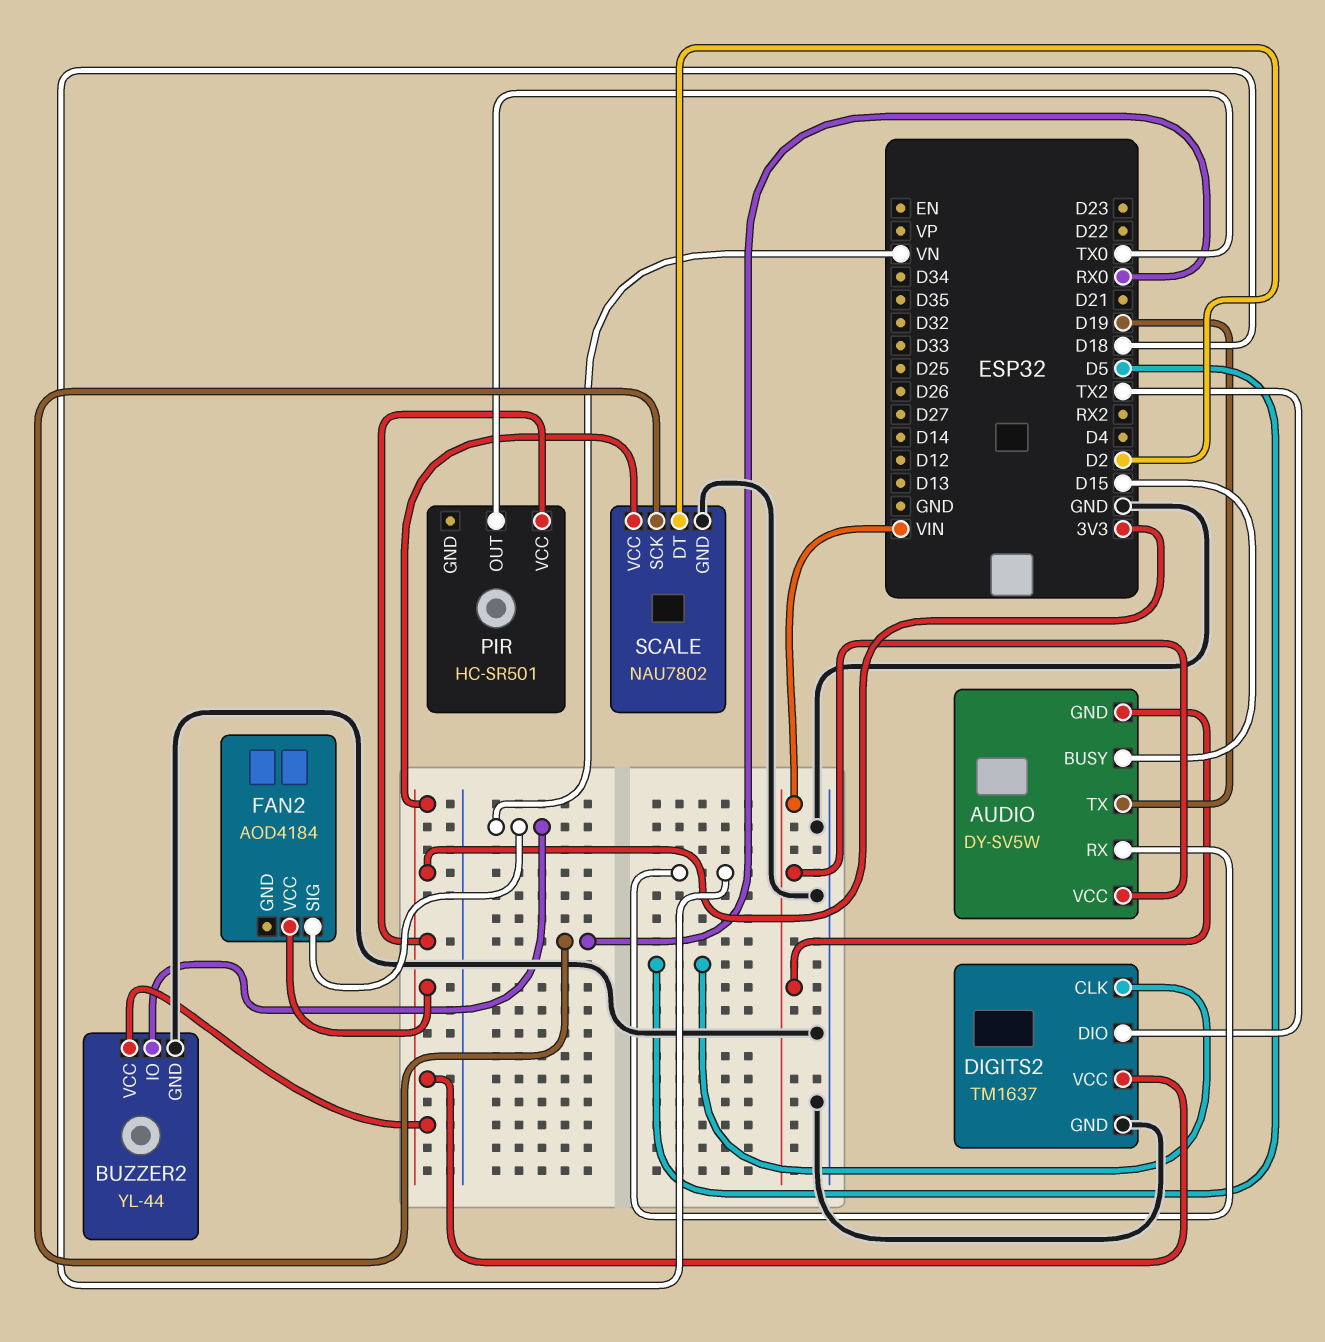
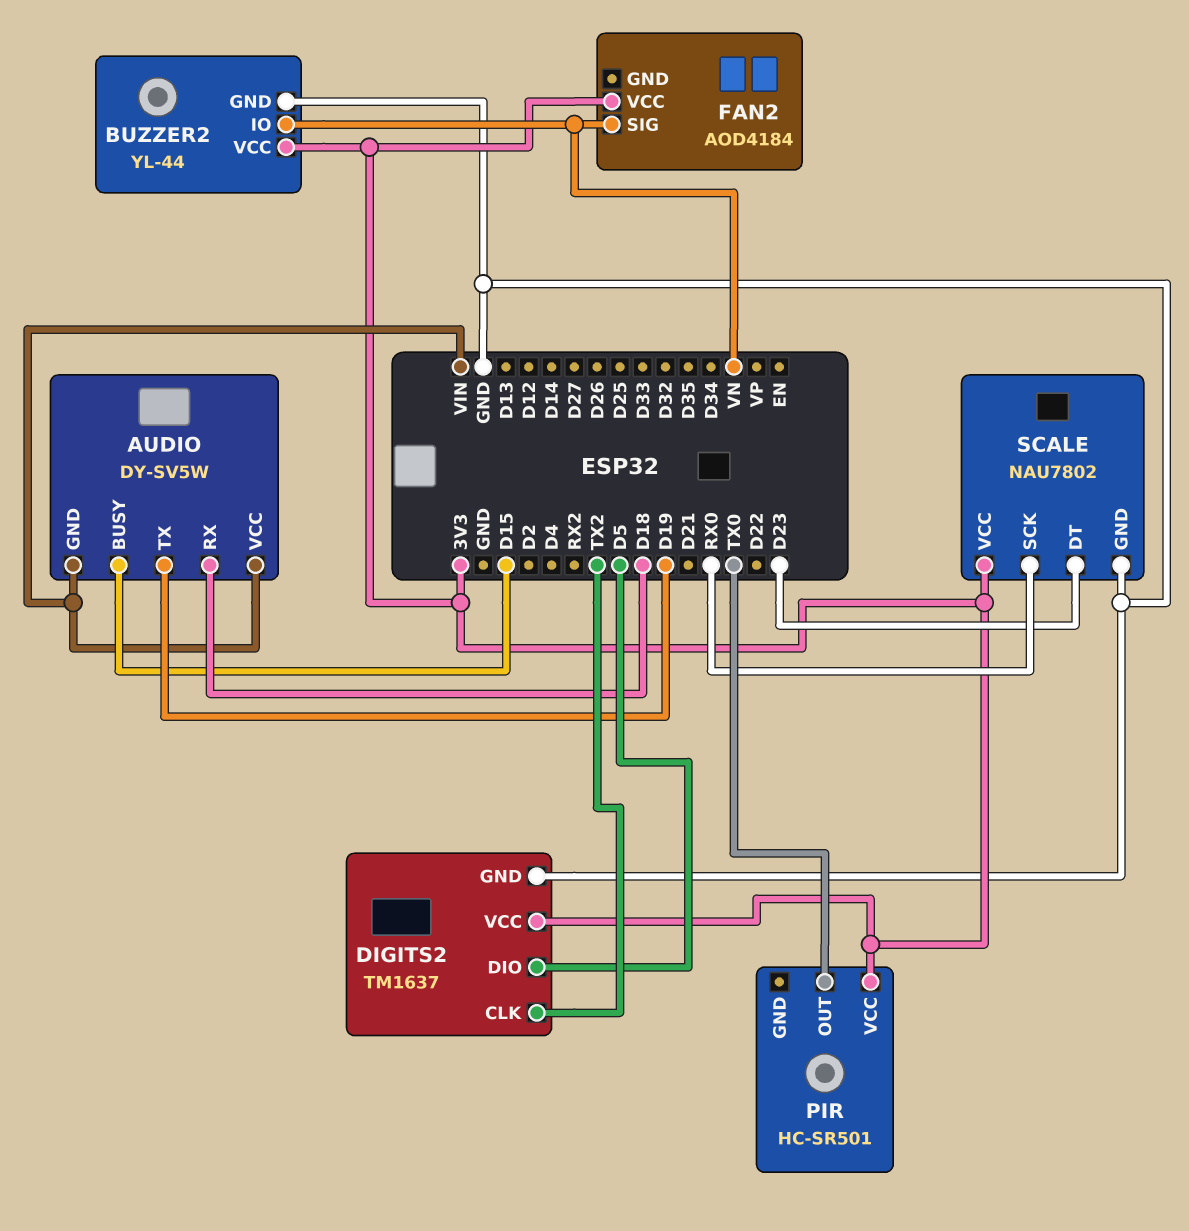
DIGITS2 pin CLK: D5 -> TX2
DIGITS2 pin DIO: TX2 -> D5
SCALE pin DT: D2 -> D23

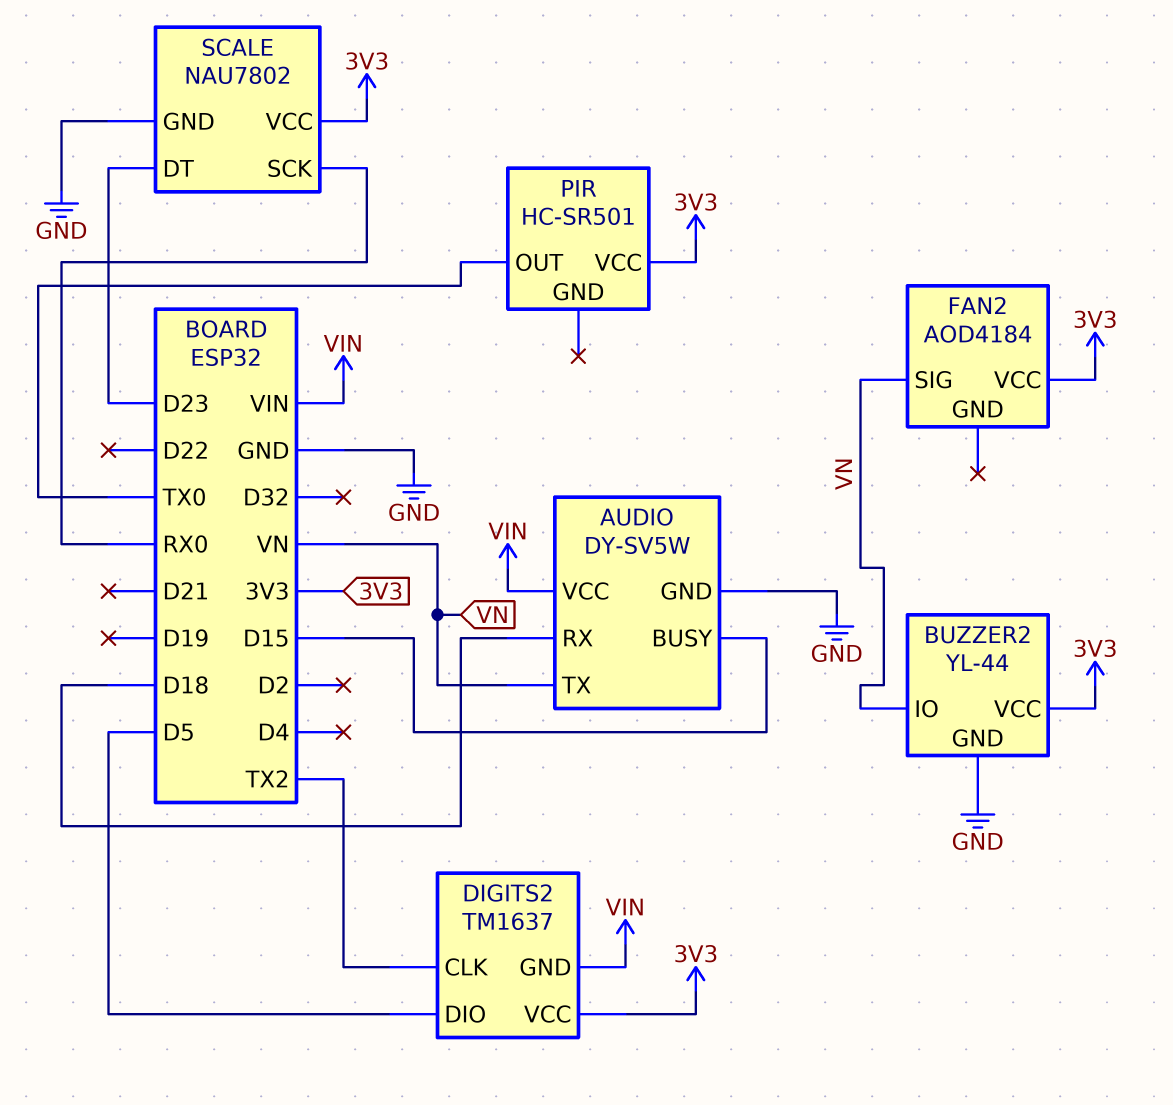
AUDIO pin GND: VIN -> GND
AUDIO pin TX: D19 -> VN
DIGITS2 pin GND: GND -> VIN

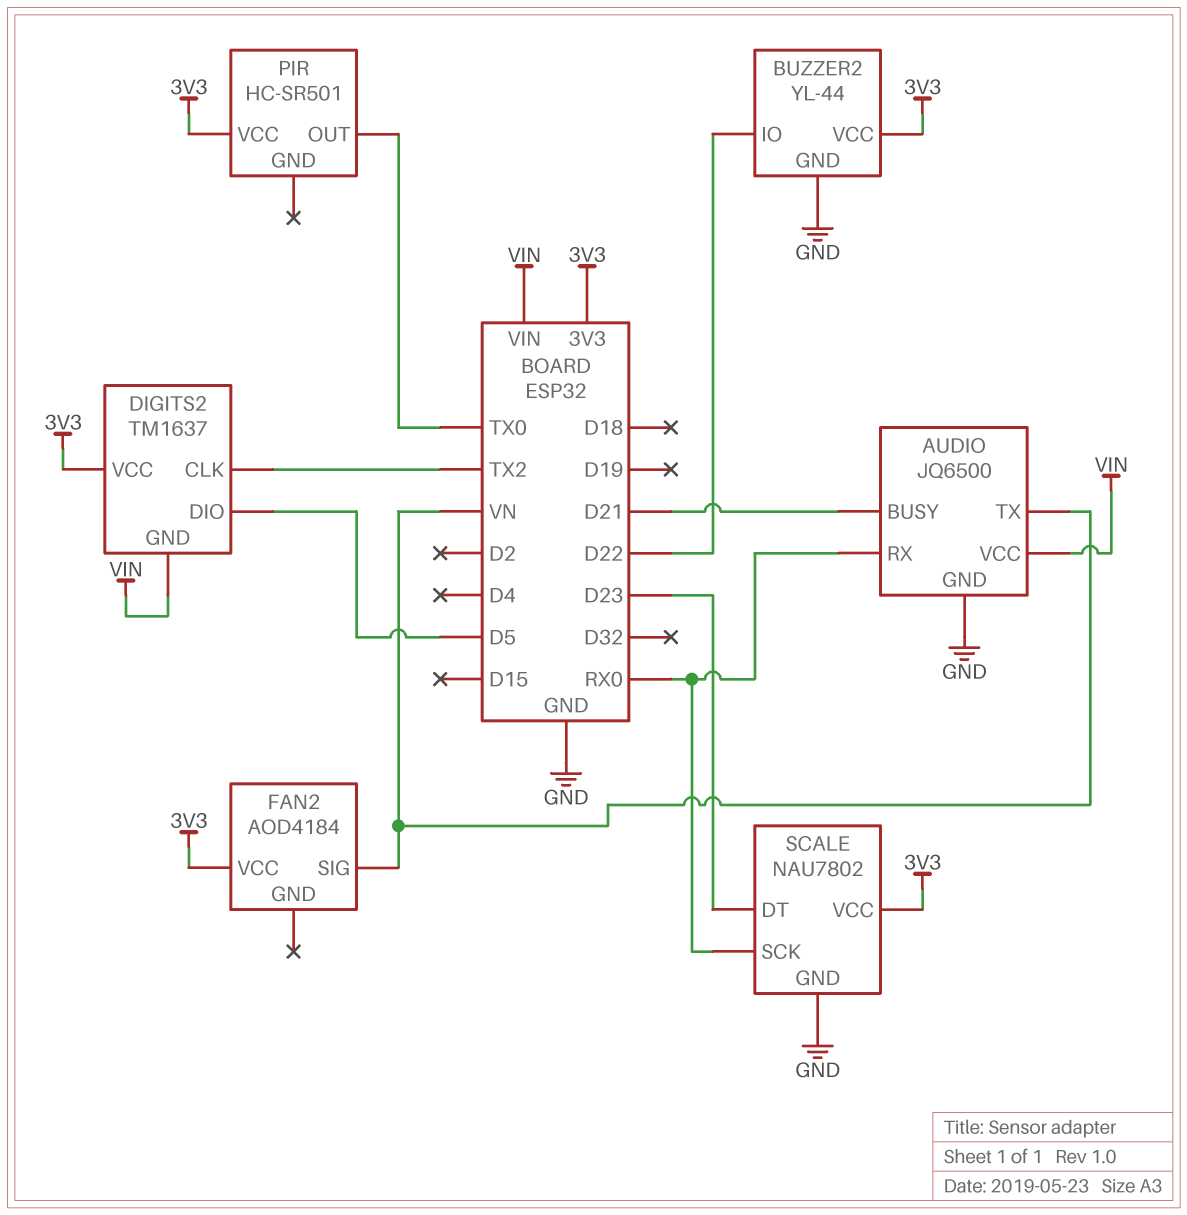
AUDIO: DY-SV5W -> JQ6500
AUDIO pin BUSY: D15 -> D21
AUDIO pin RX: D18 -> RX0
BUZZER2 pin IO: VN -> D22

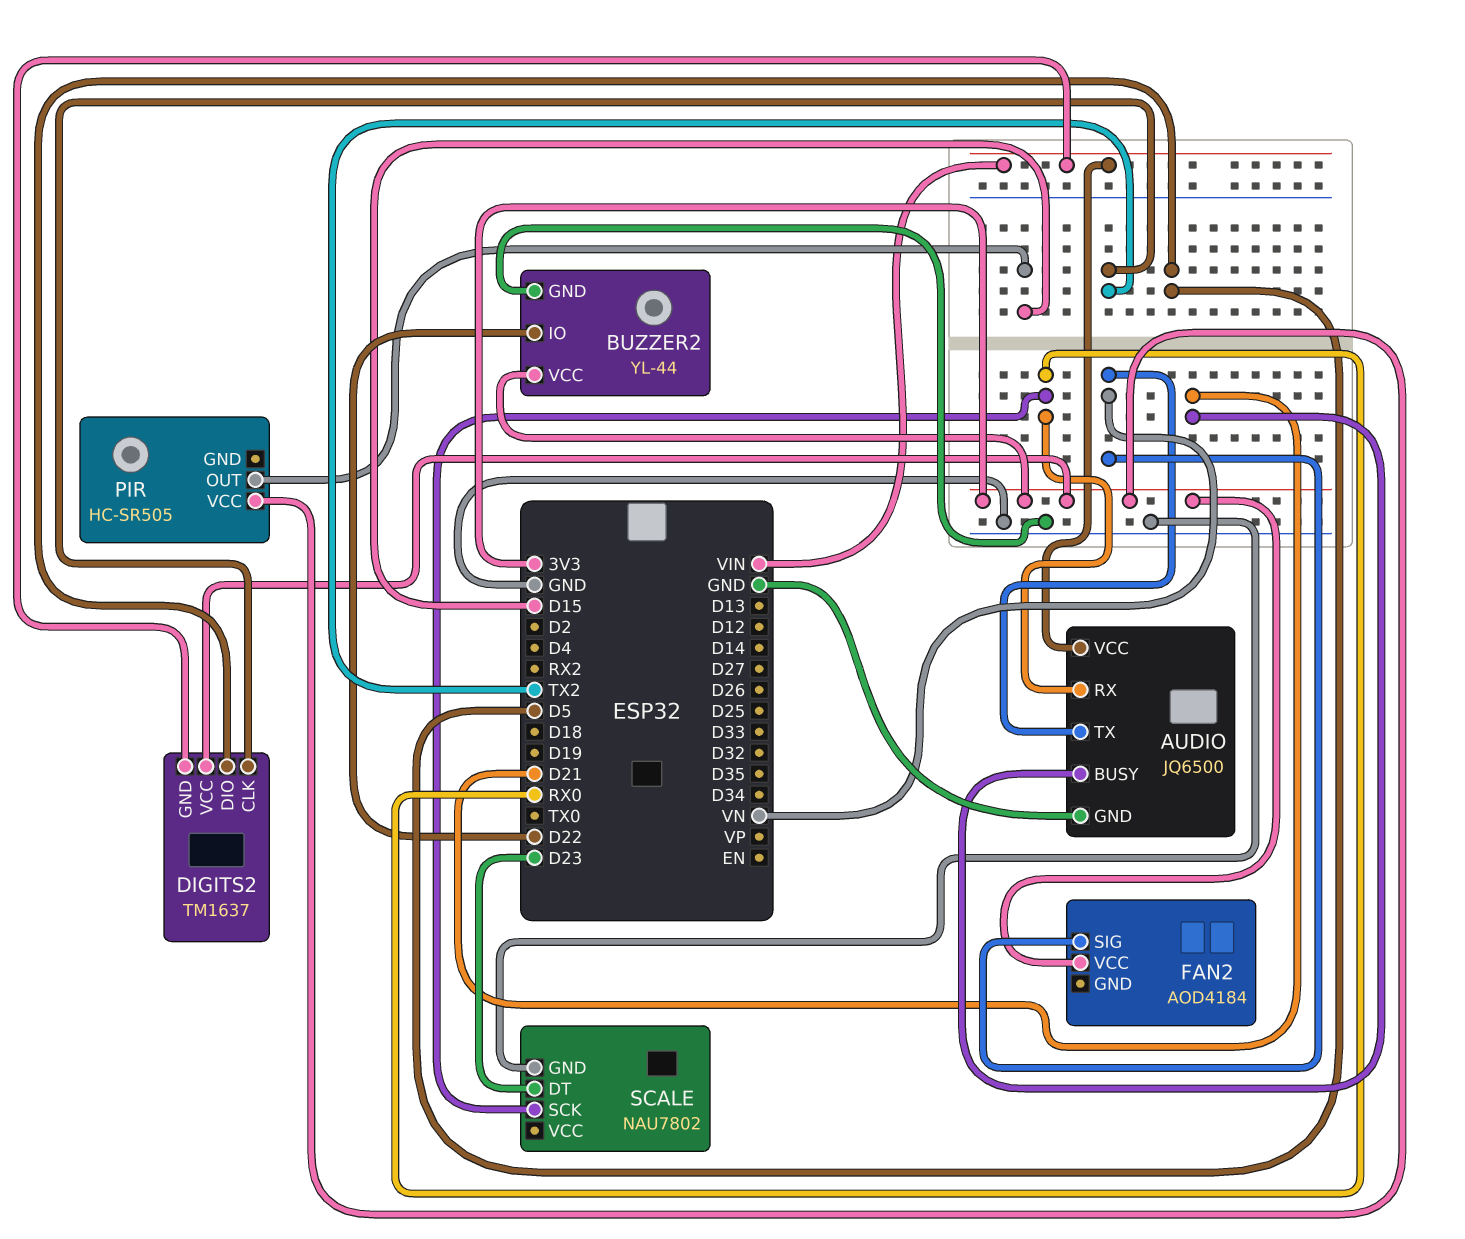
PIR: HC-SR501 -> HC-SR505
PIR pin OUT: TX0 -> D15
SCALE pin VCC: 3V3 -> none

